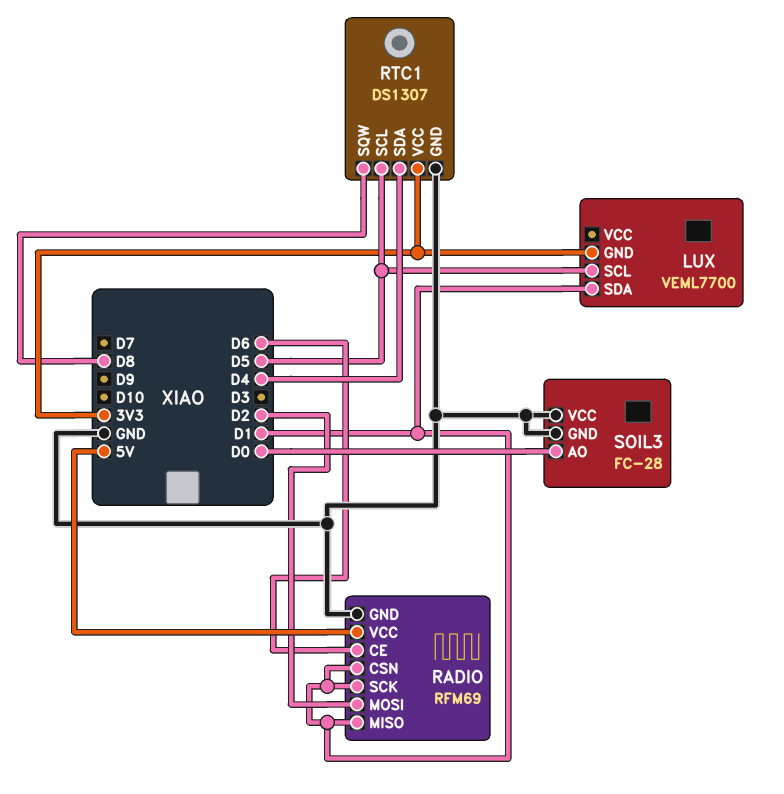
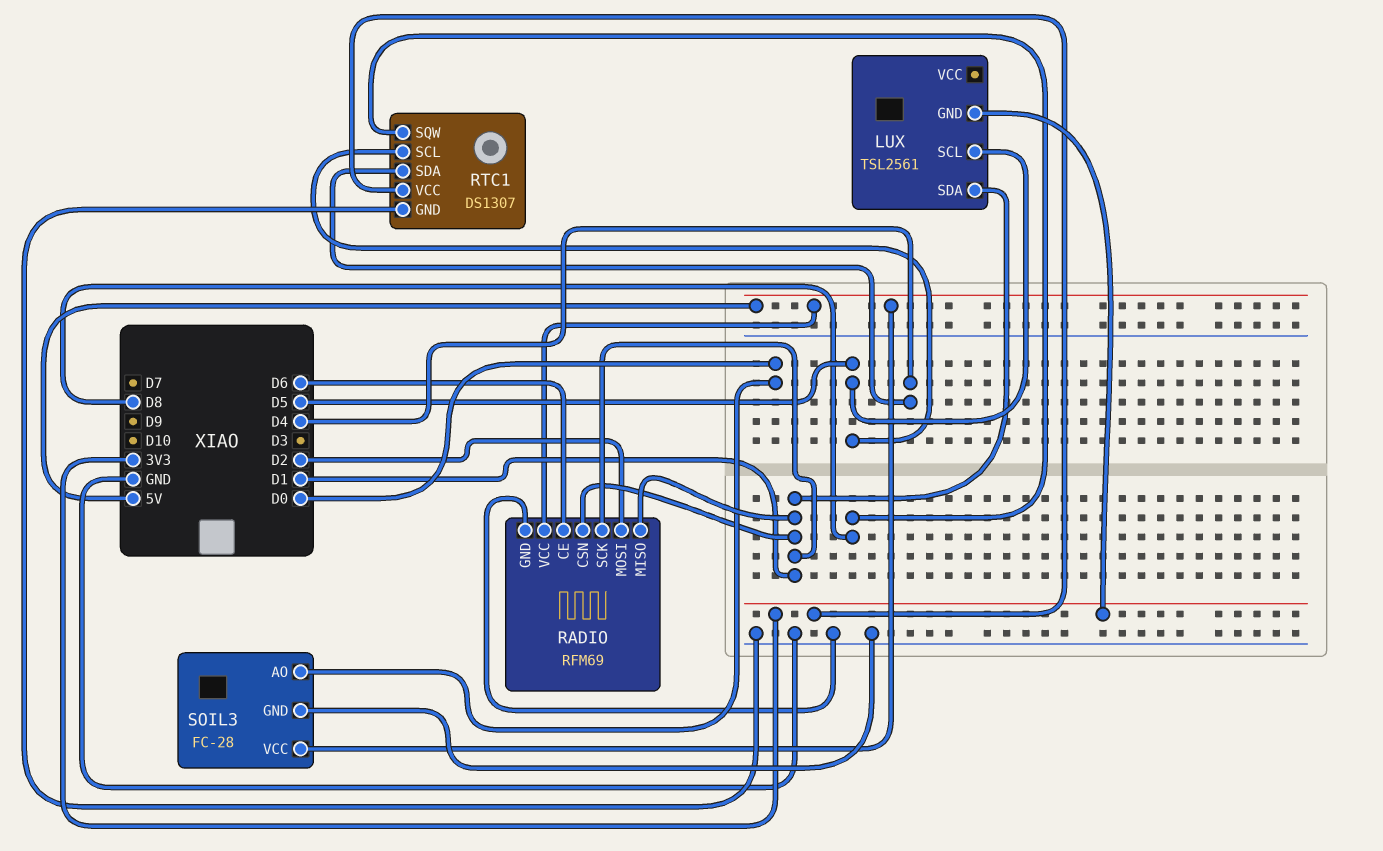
LUX: VEML7700 -> TSL2561
SOIL3 pin VCC: GND -> 5V

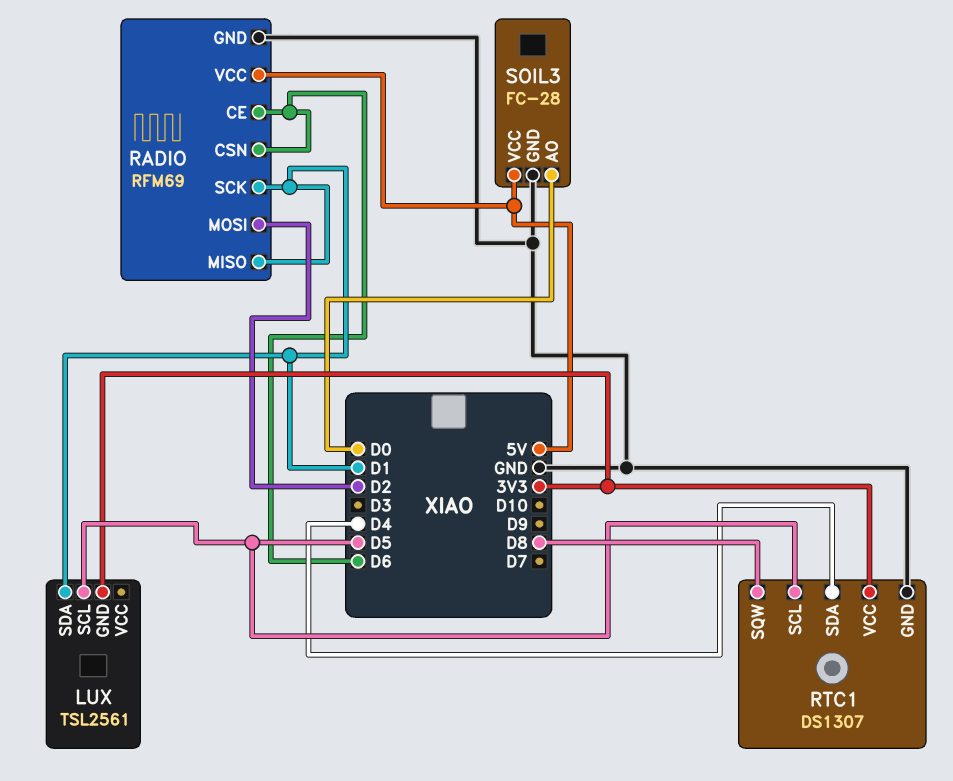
RADIO pin CSN: D1 -> D6

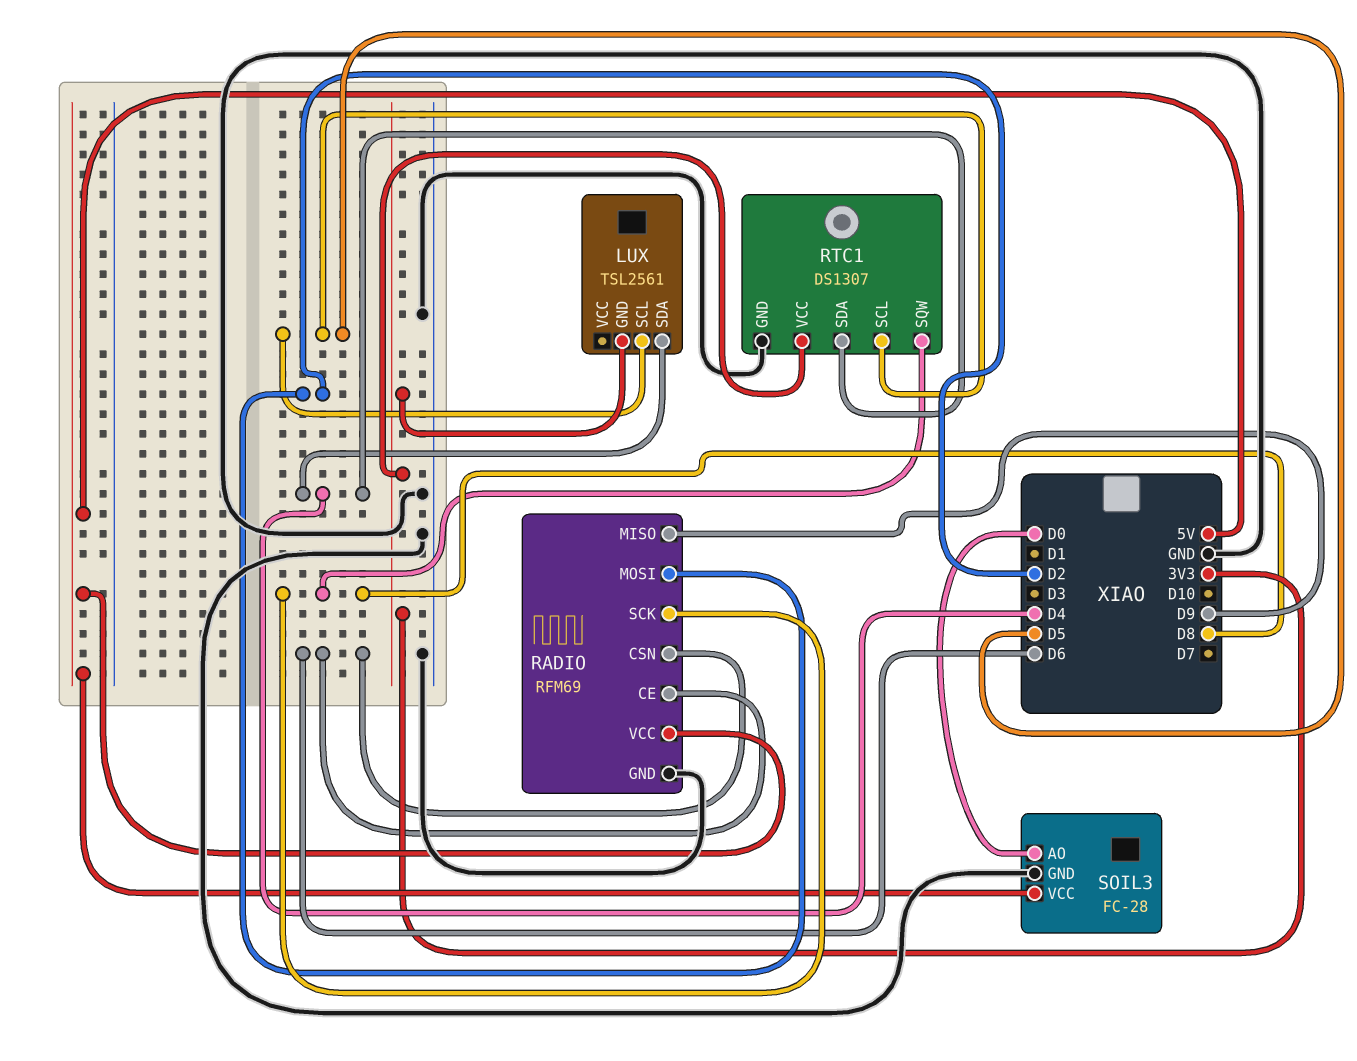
LUX pin SDA: D1 -> D4
RADIO pin MISO: D1 -> D9
RADIO pin SCK: D1 -> D8

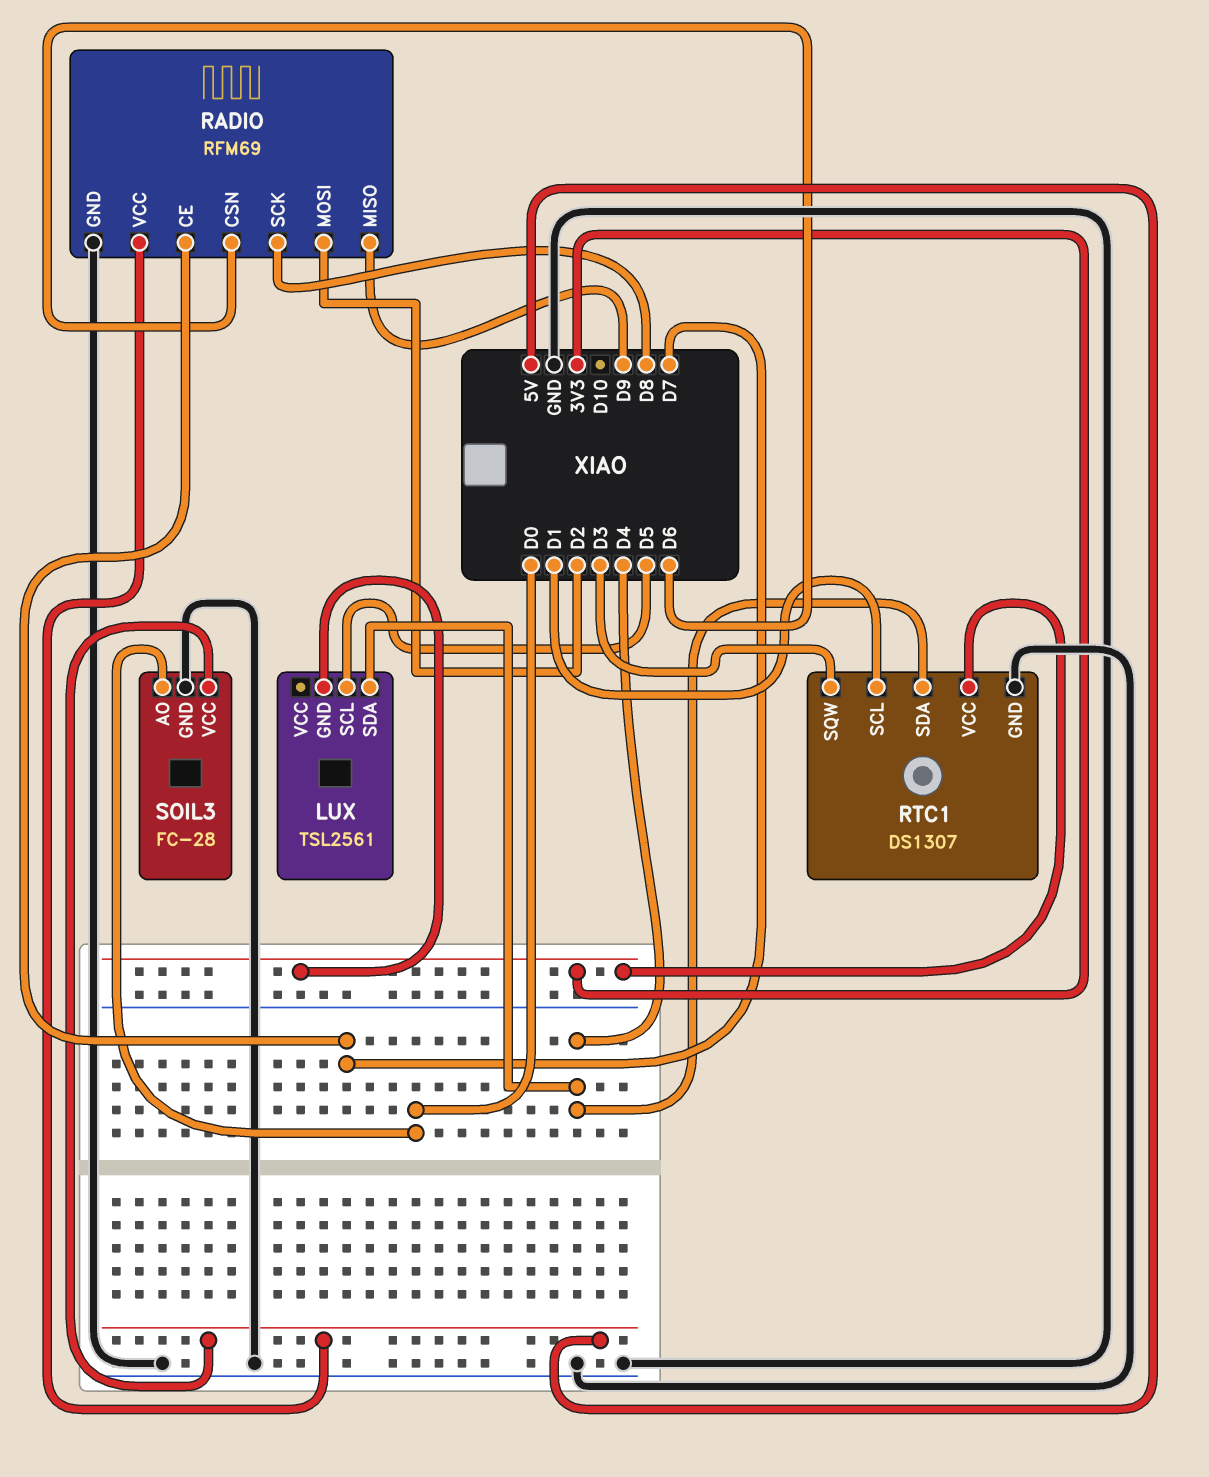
RADIO pin CE: D6 -> D7
RTC1 pin SCL: D5 -> D1
RTC1 pin SQW: D8 -> D3

